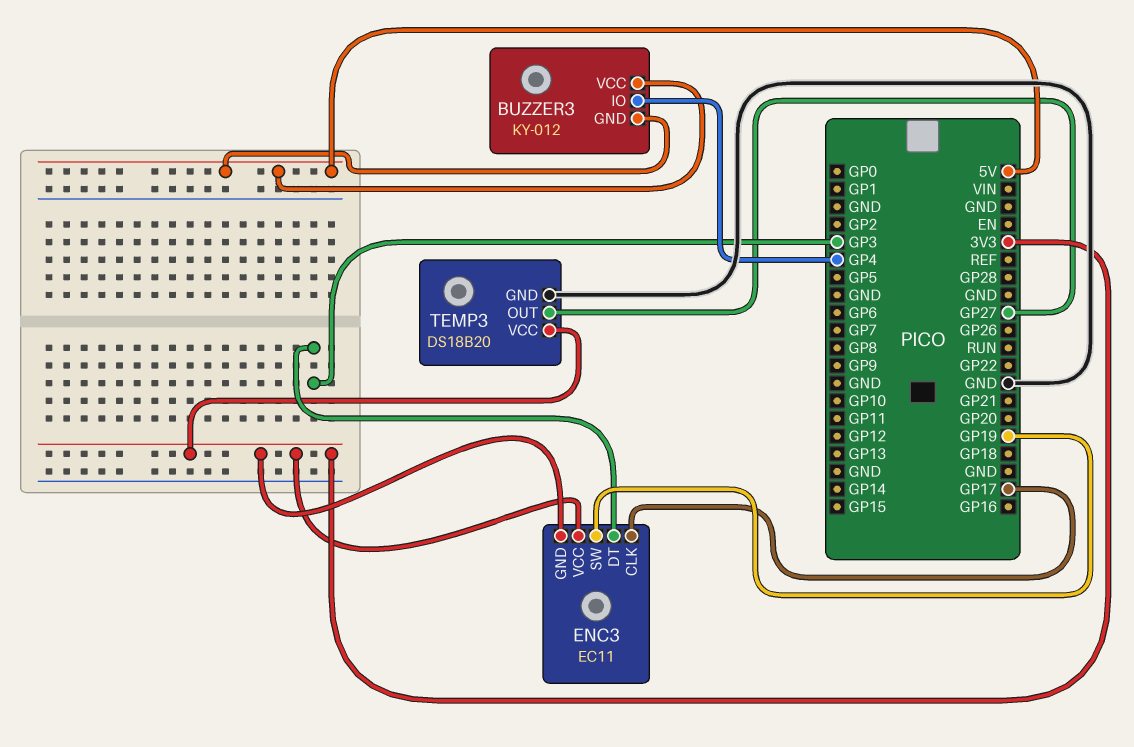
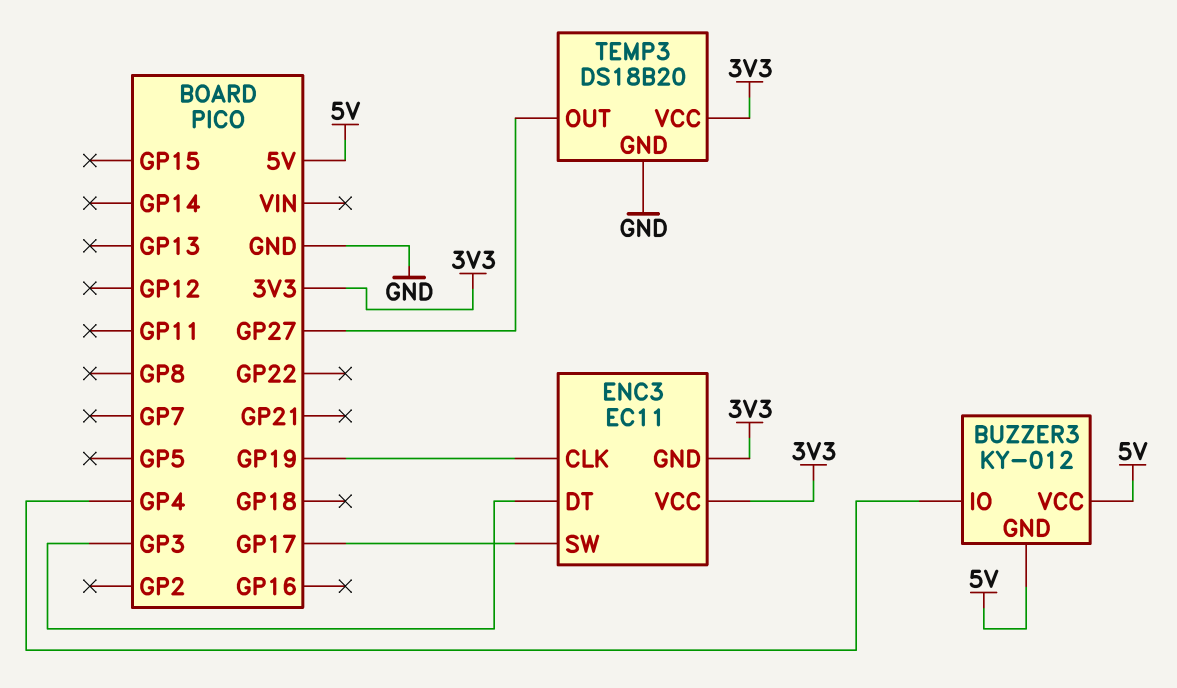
ENC3 pin CLK: GP17 -> GP19
ENC3 pin SW: GP19 -> GP17

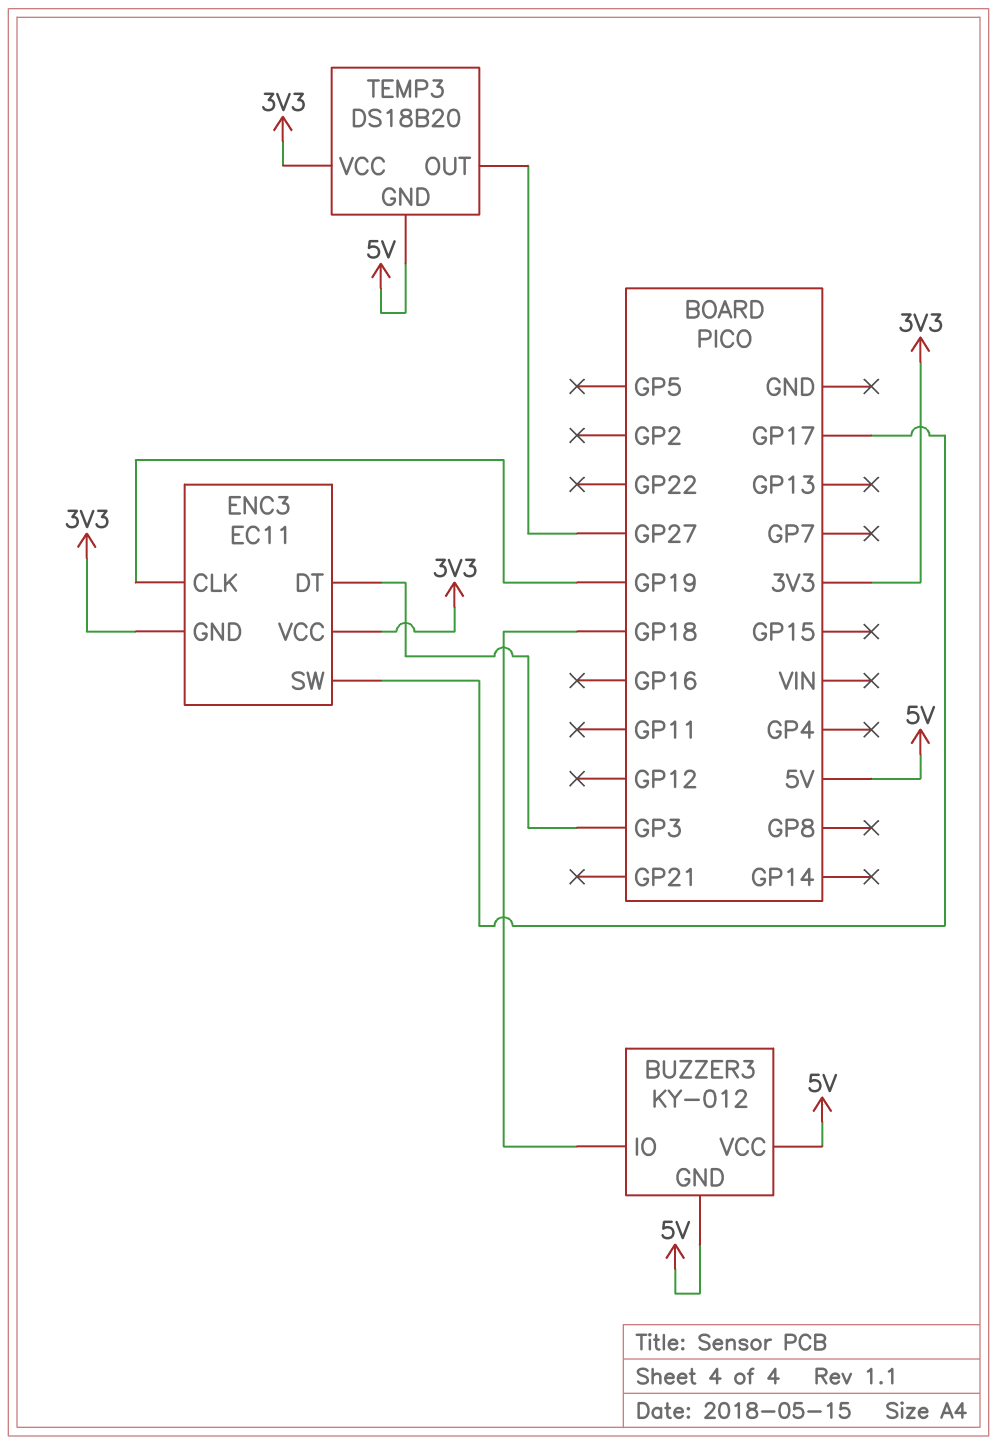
BUZZER3 pin IO: GP4 -> GP18
TEMP3 pin GND: GND -> 5V

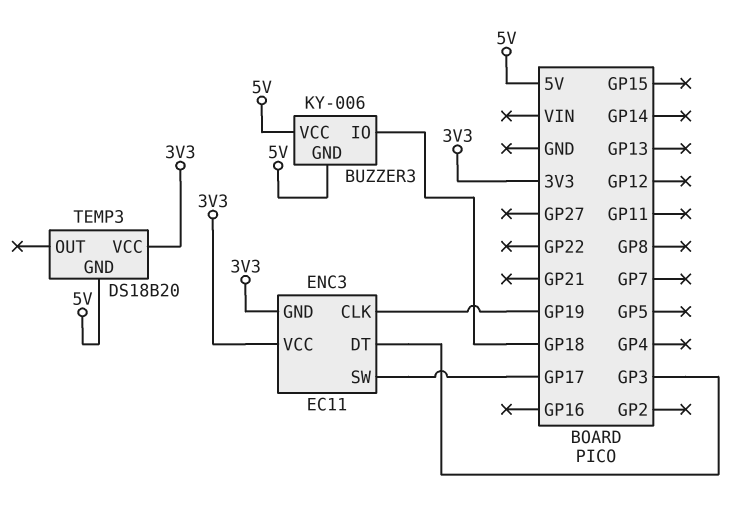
BUZZER3: KY-012 -> KY-006
TEMP3 pin OUT: GP27 -> none

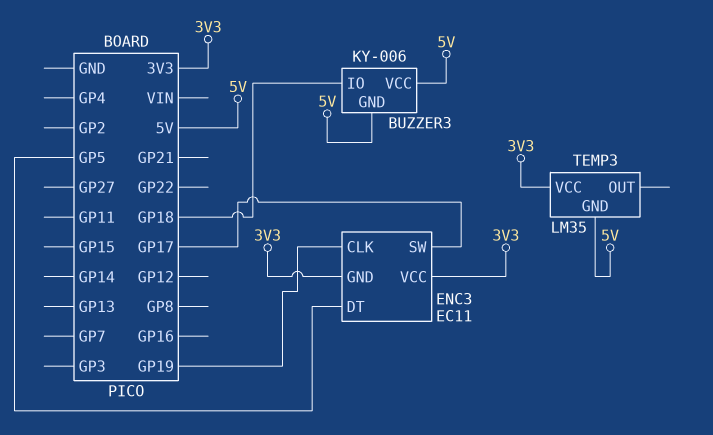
ENC3 pin DT: GP3 -> GP5
TEMP3: DS18B20 -> LM35

